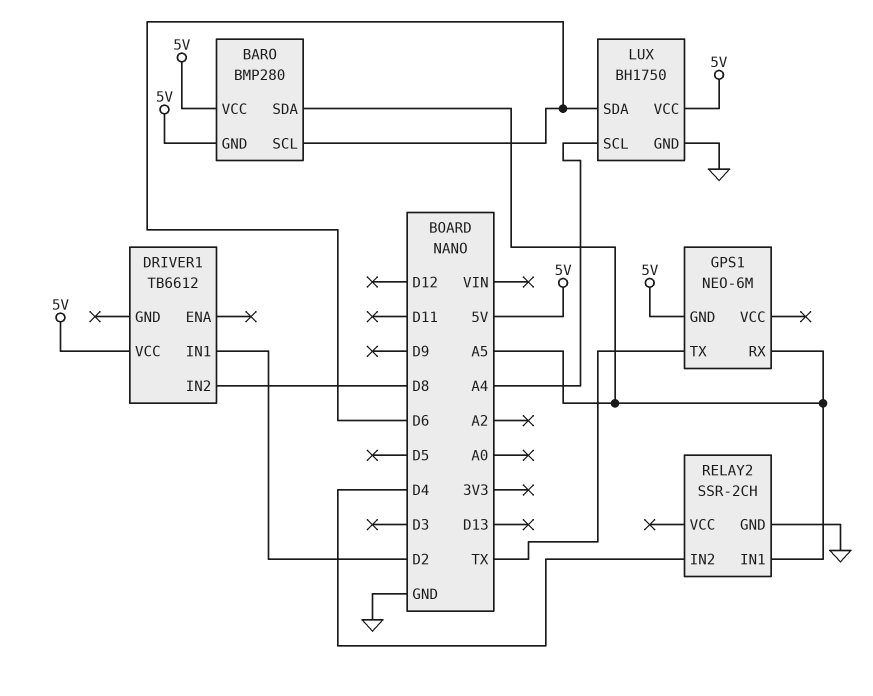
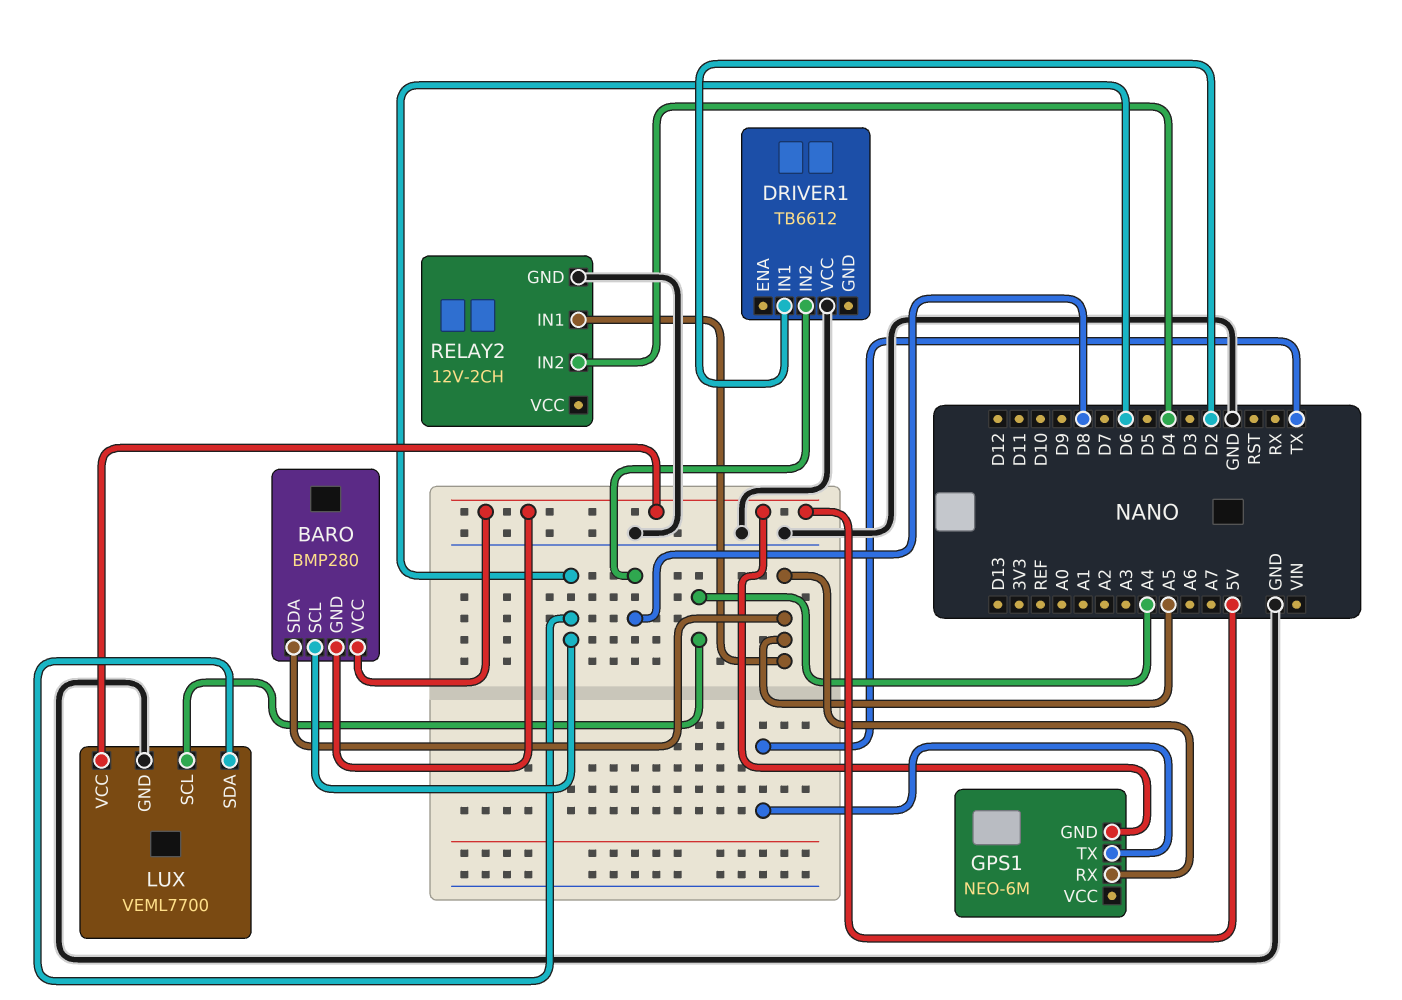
DRIVER1 pin VCC: 5V -> GND
LUX: BH1750 -> VEML7700
RELAY2: SSR-2CH -> 12V-2CH

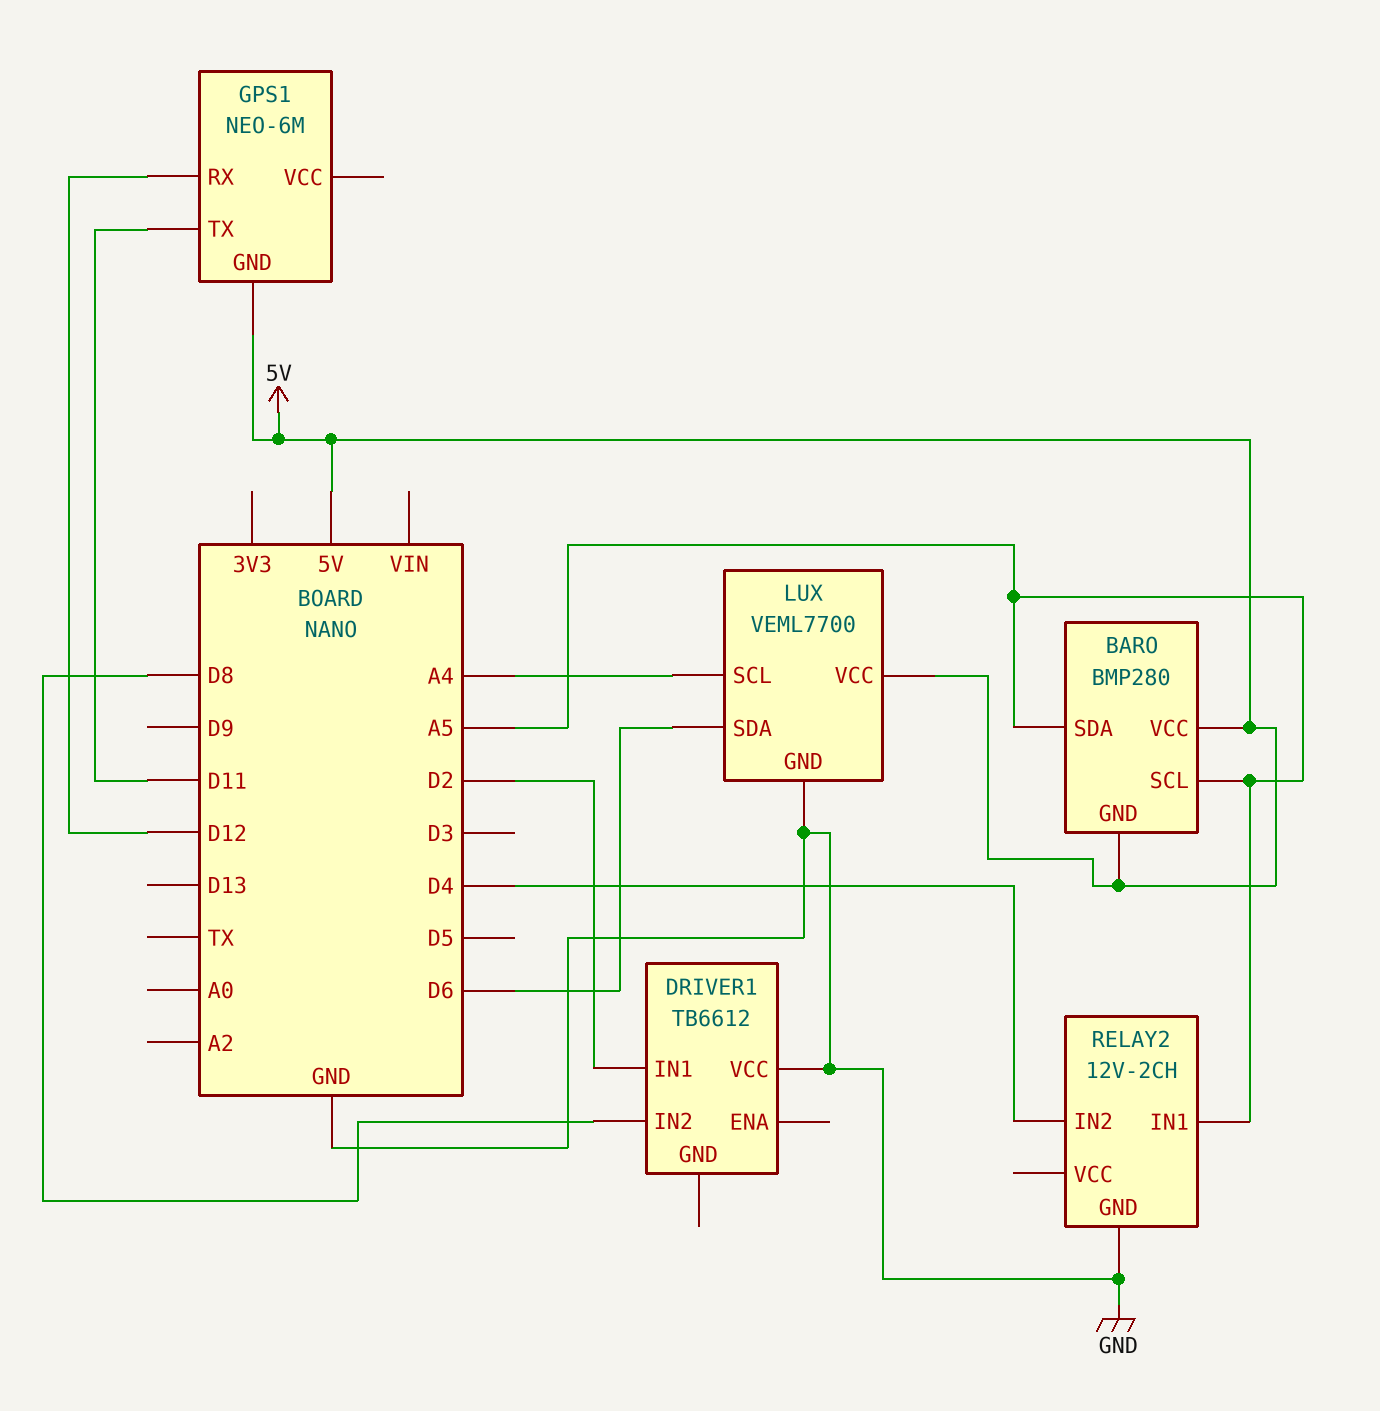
BARO pin SCL: D6 -> A5
GPS1 pin RX: A5 -> D12
GPS1 pin TX: TX -> D11

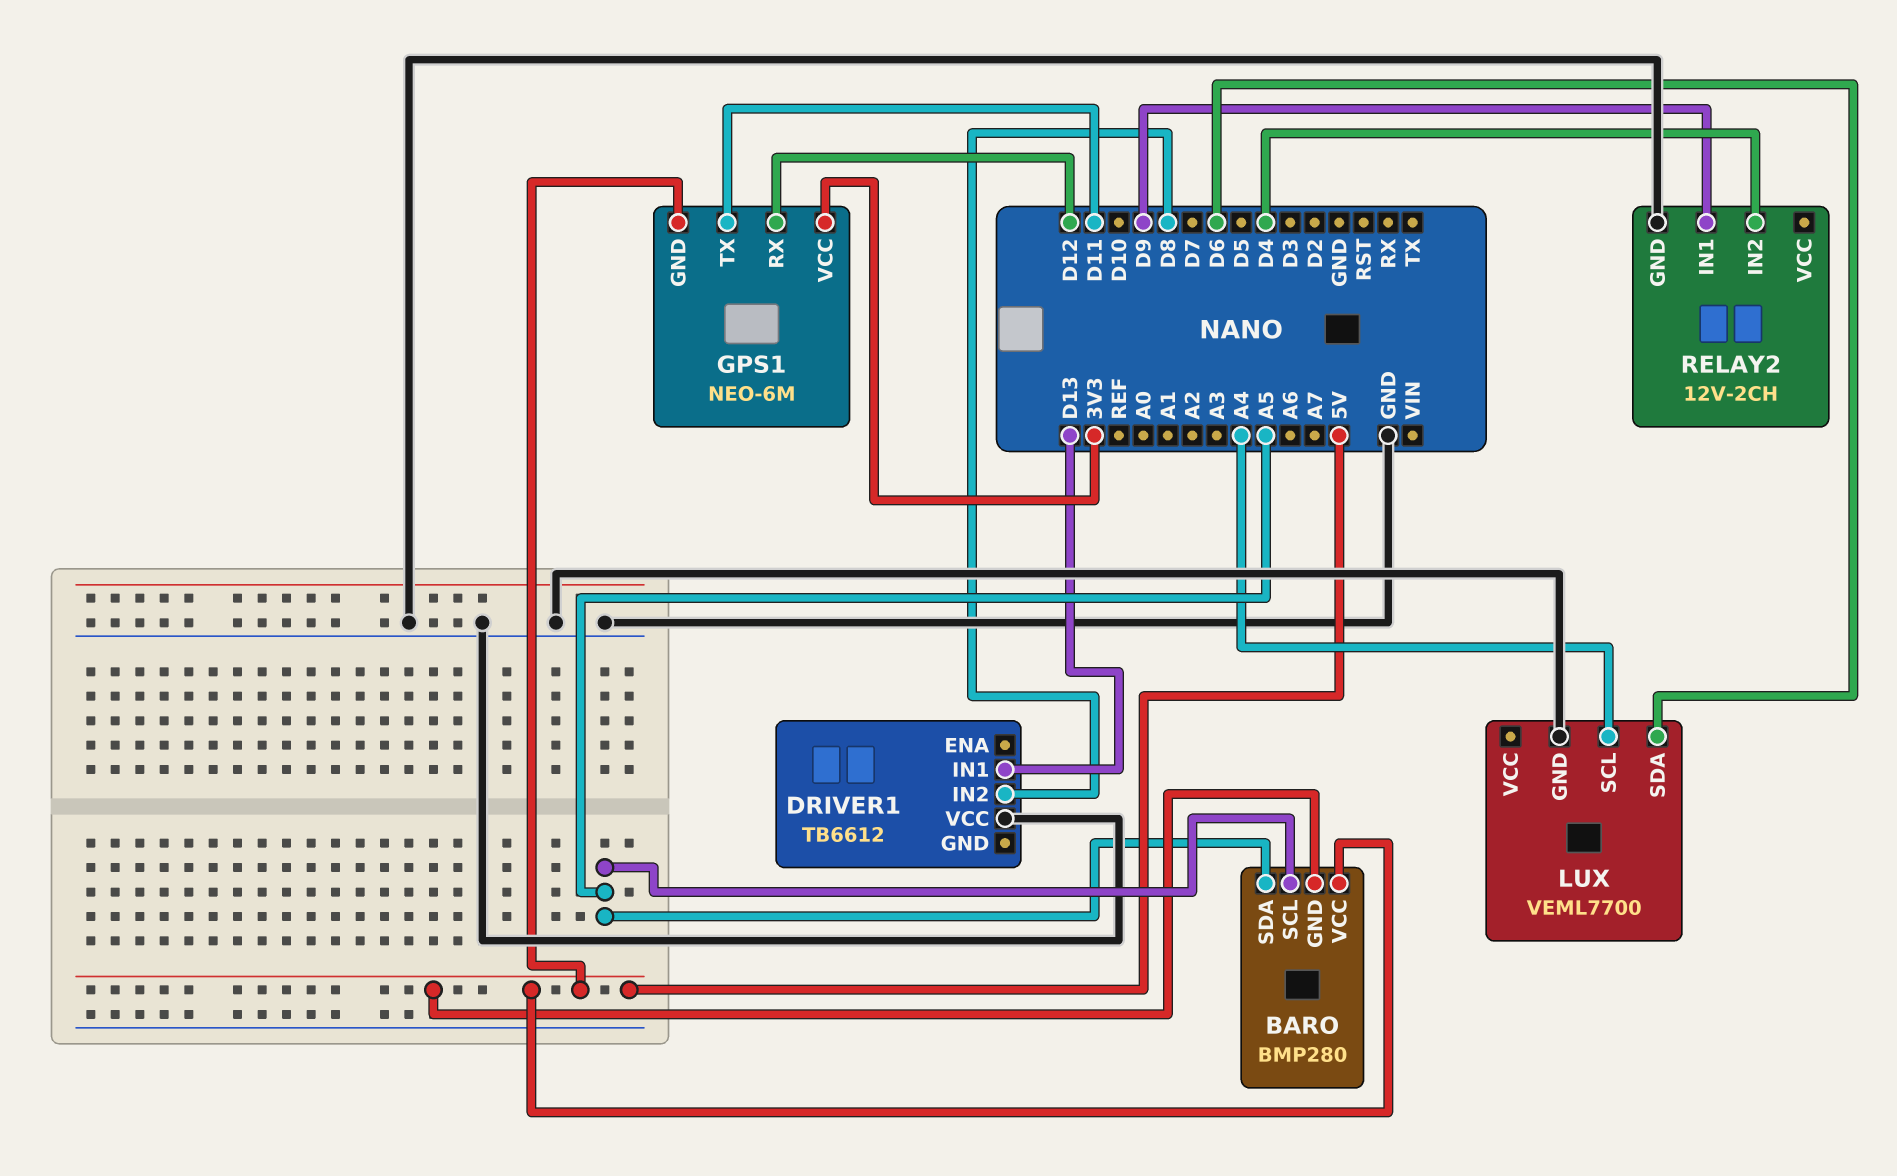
DRIVER1 pin IN1: D2 -> D13
GPS1 pin VCC: none -> 3V3
LUX pin VCC: 5V -> none
RELAY2 pin IN1: A5 -> D9

